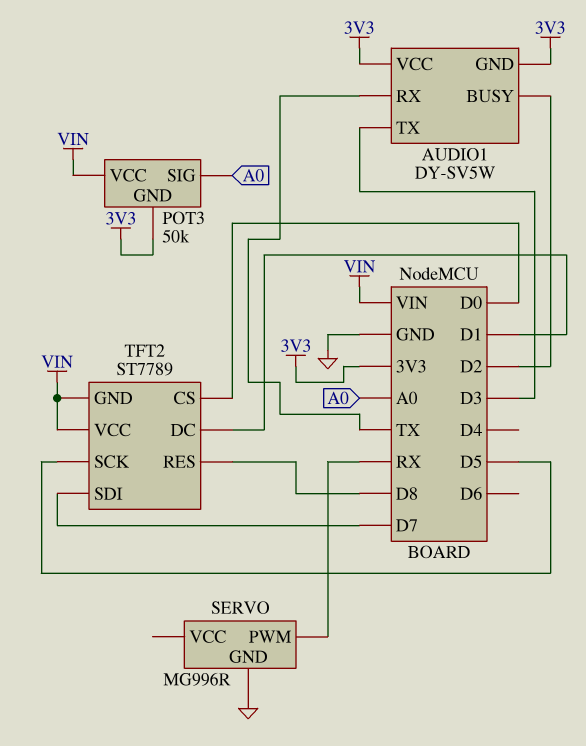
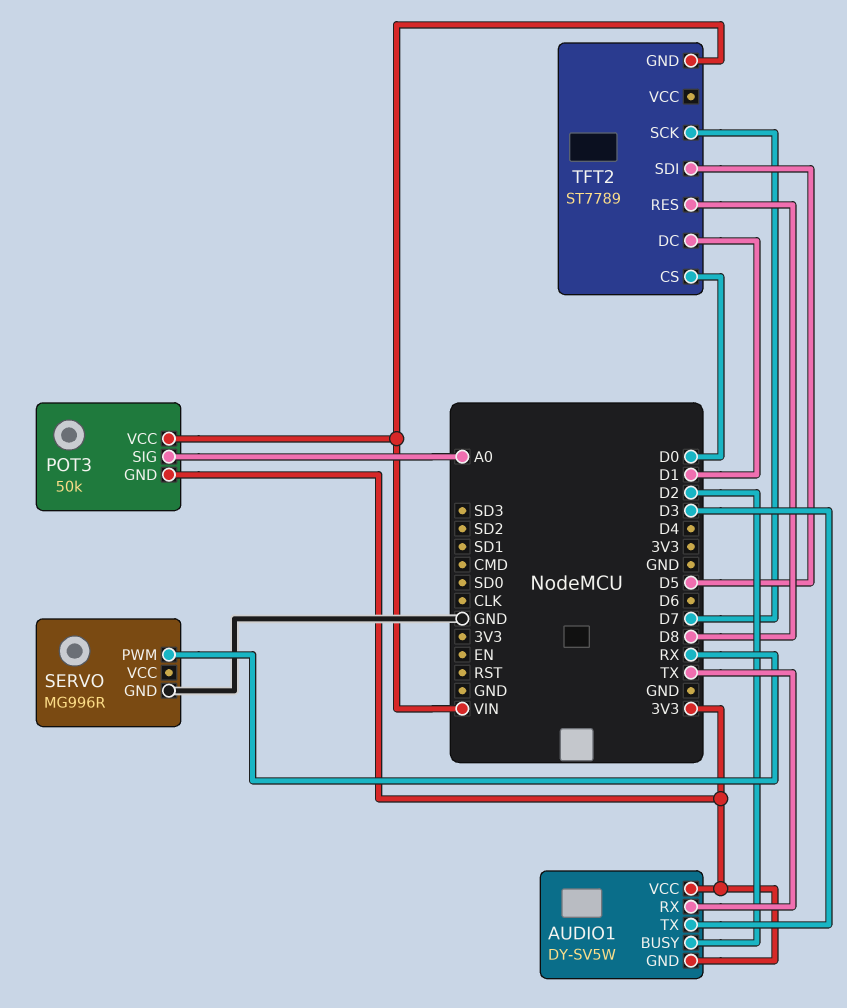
TFT2 pin SCK: D5 -> D7
TFT2 pin SDI: D7 -> D5
TFT2 pin VCC: VIN -> none

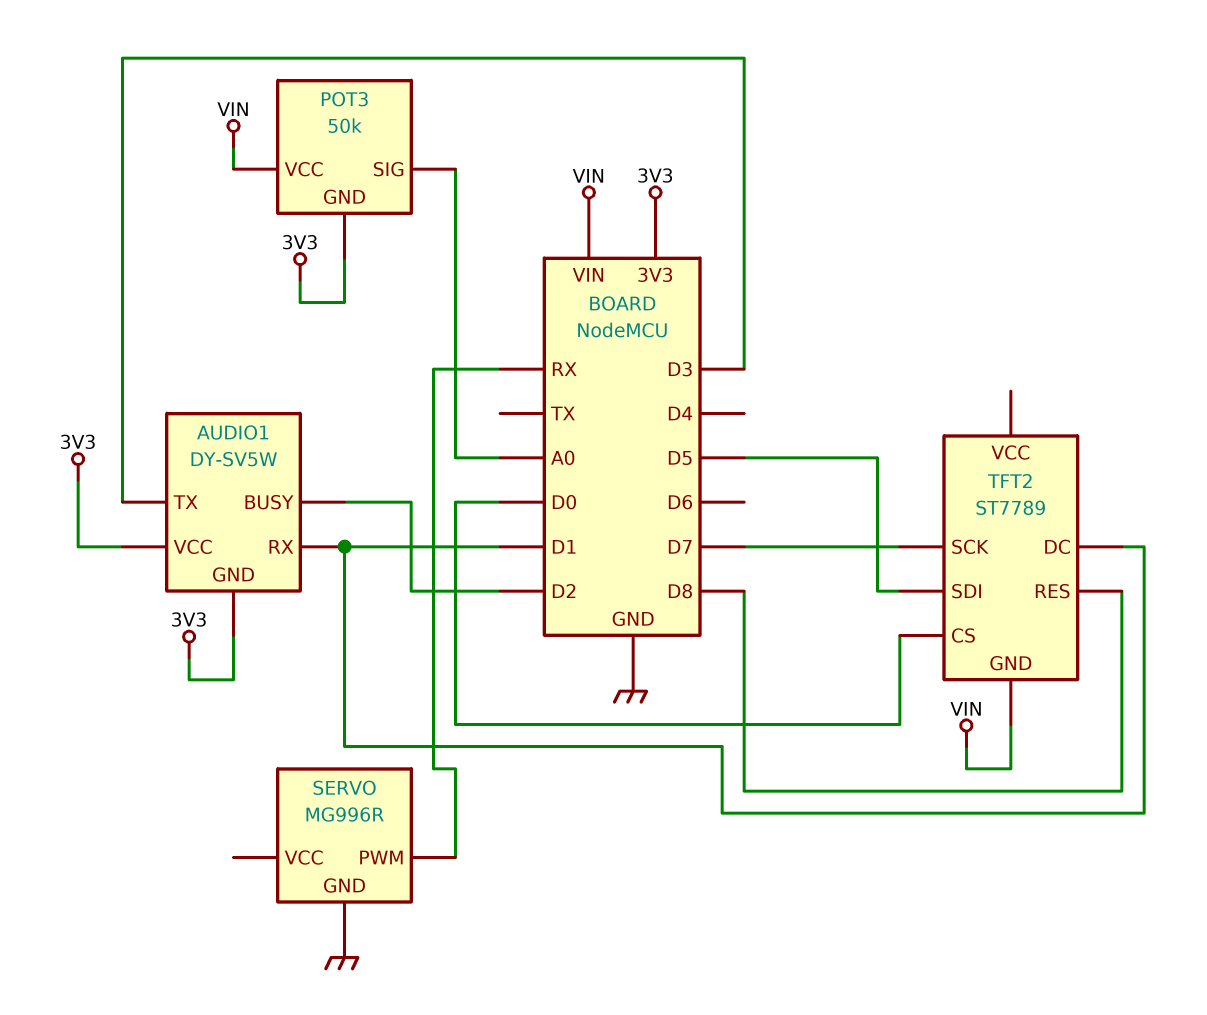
AUDIO1 pin RX: TX -> D1

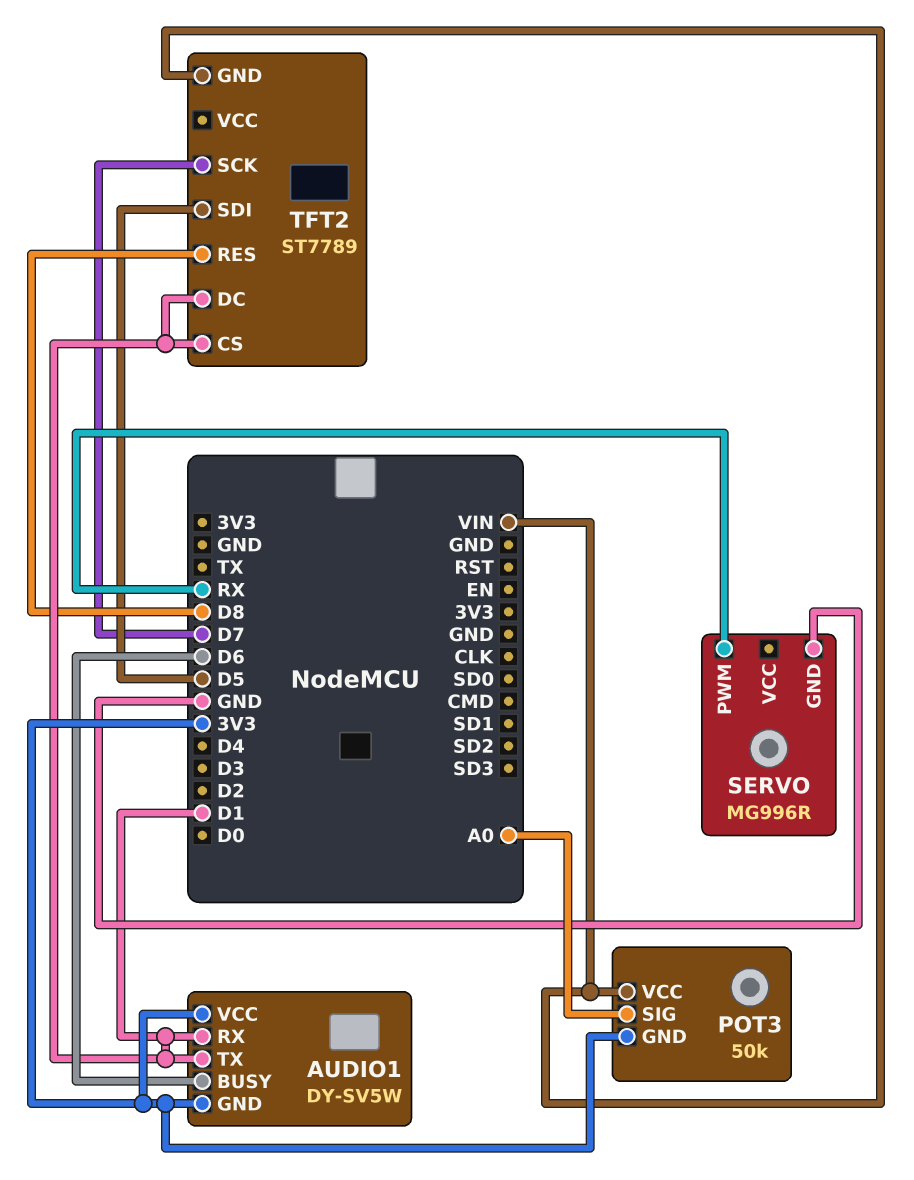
AUDIO1 pin BUSY: D2 -> D6
AUDIO1 pin TX: D3 -> D1
TFT2 pin CS: D0 -> D1

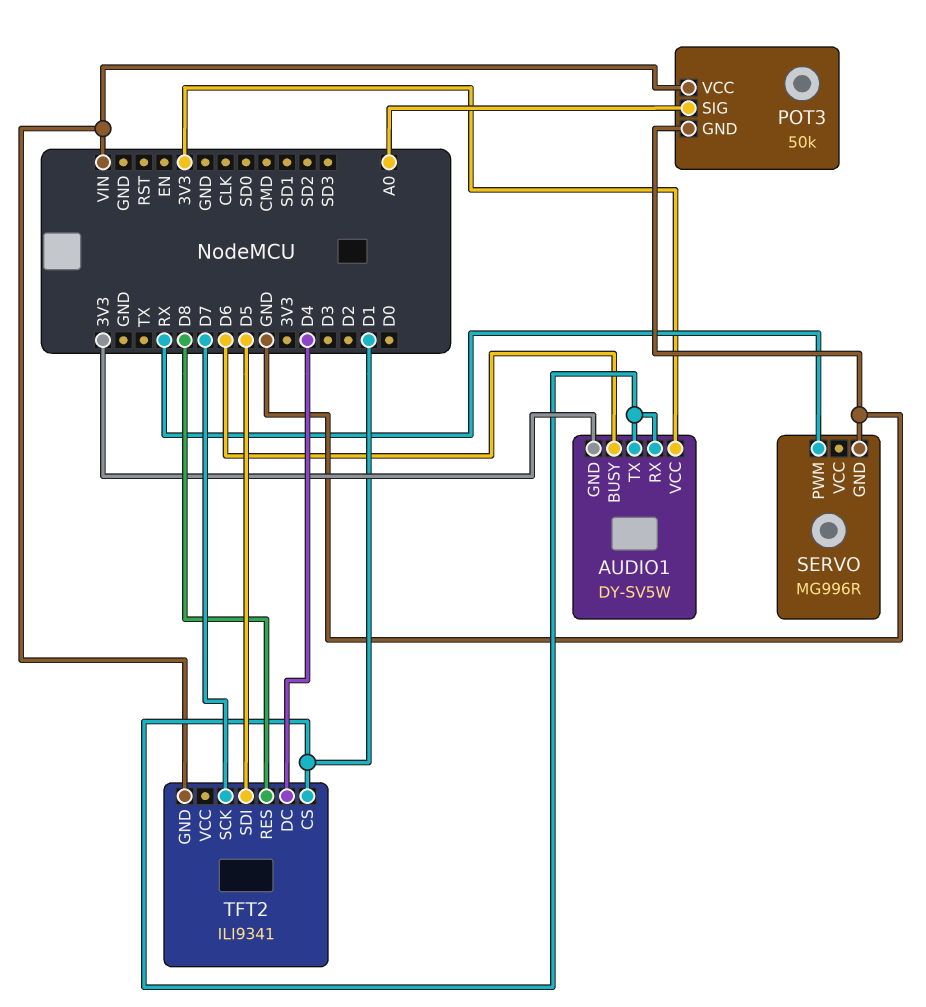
POT3 pin GND: 3V3 -> GND
TFT2: ST7789 -> ILI9341
TFT2 pin DC: D1 -> D4

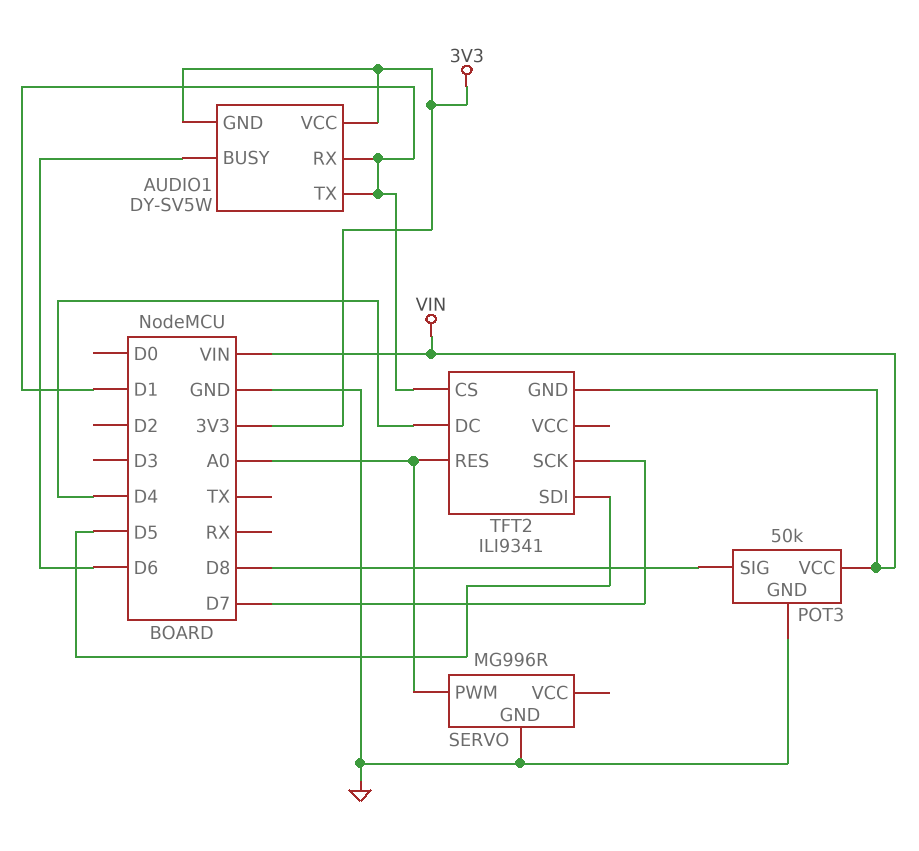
POT3 pin SIG: A0 -> D8
SERVO pin PWM: RX -> A0
TFT2 pin RES: D8 -> A0

